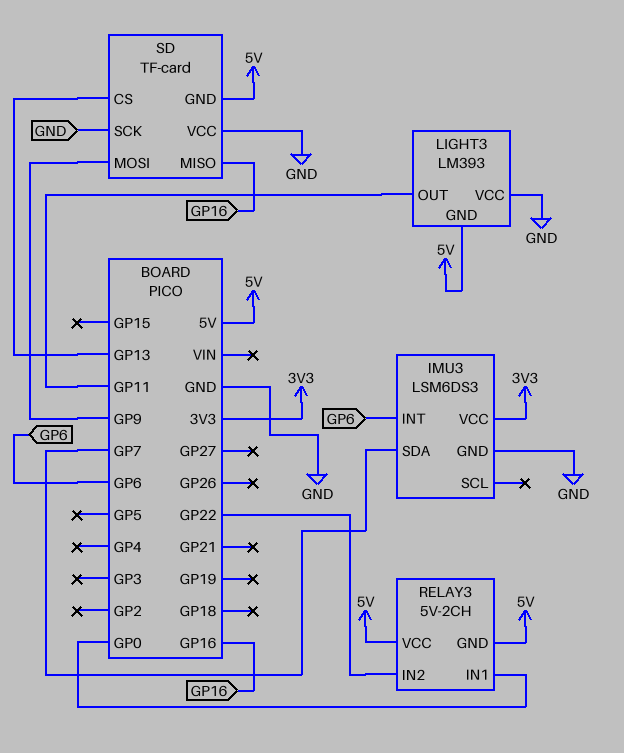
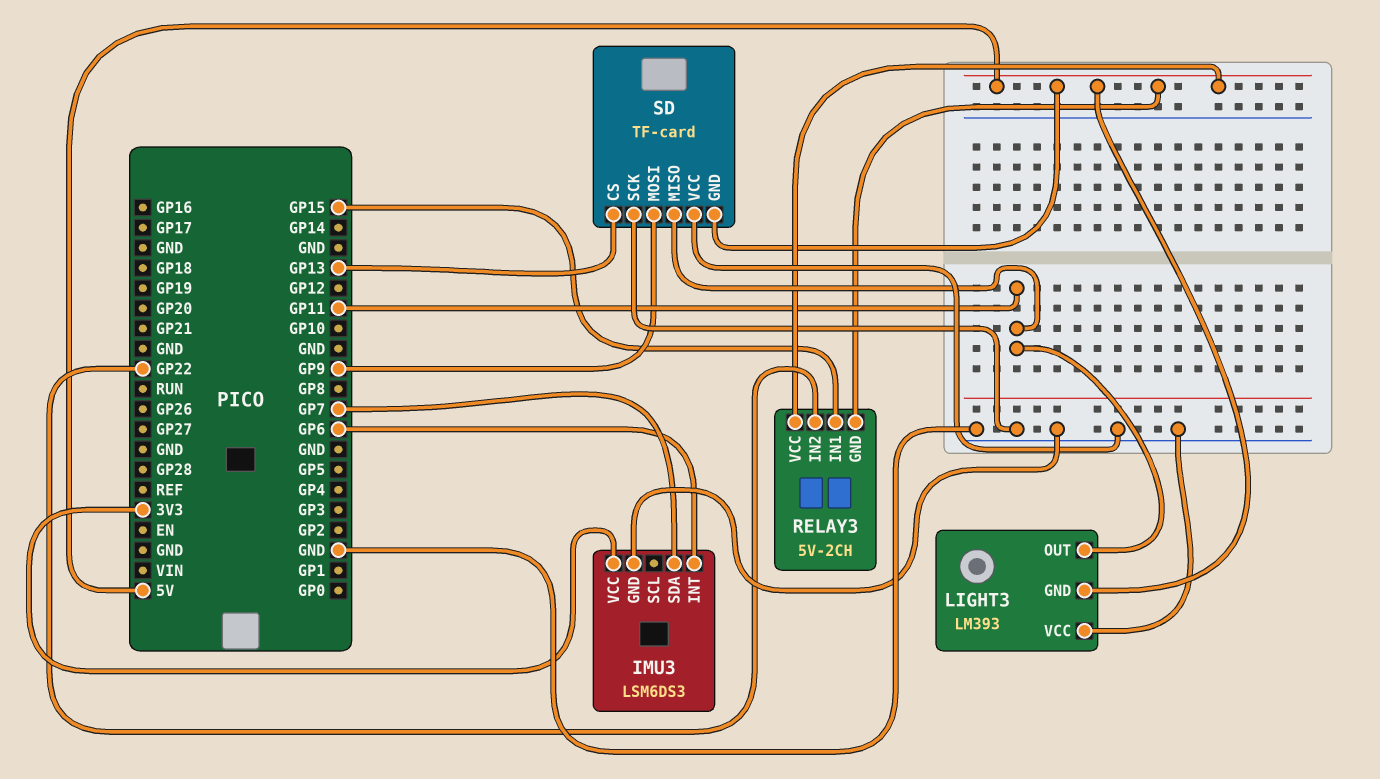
RELAY3 pin IN1: GP0 -> GP15
SD pin MISO: GP16 -> GP11

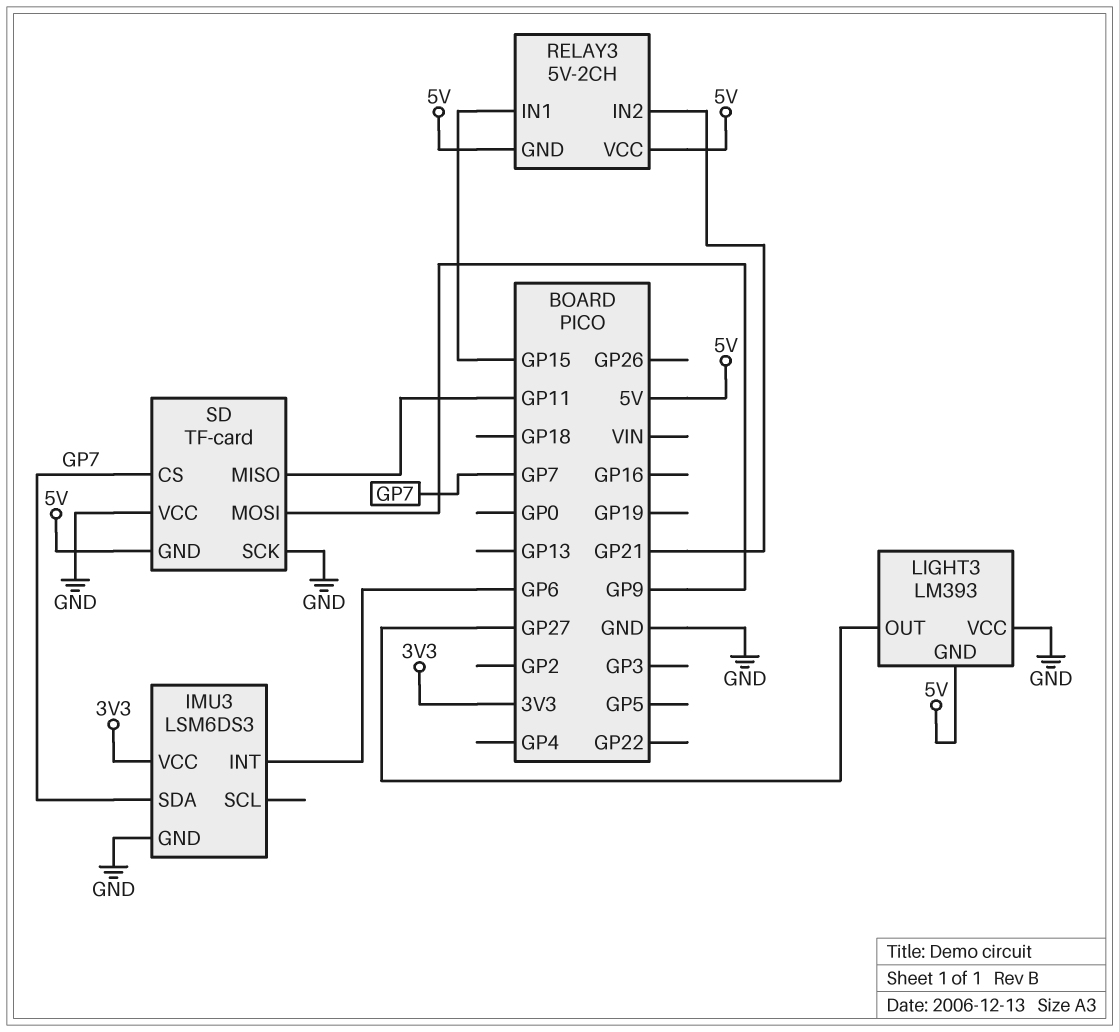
LIGHT3 pin OUT: GP11 -> GP27
RELAY3 pin IN2: GP22 -> GP21
SD pin CS: GP13 -> GP7

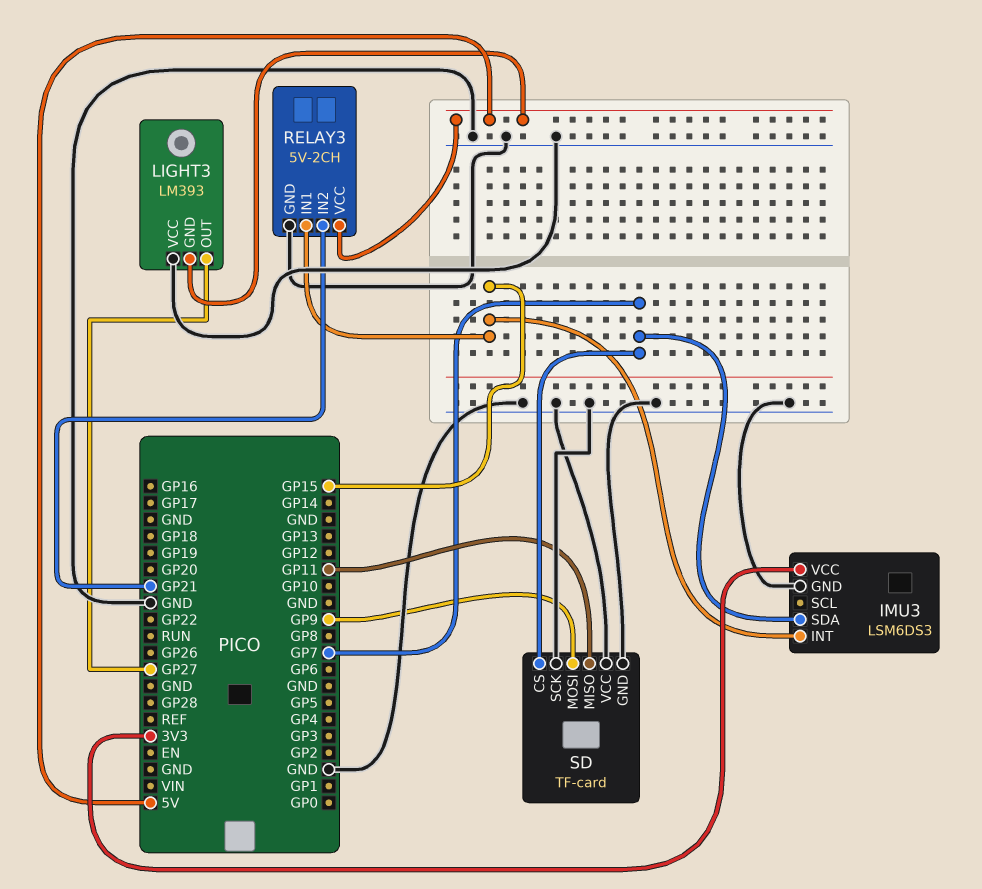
IMU3 pin INT: GP6 -> GP15
RELAY3 pin GND: 5V -> GND
SD pin GND: 5V -> GND

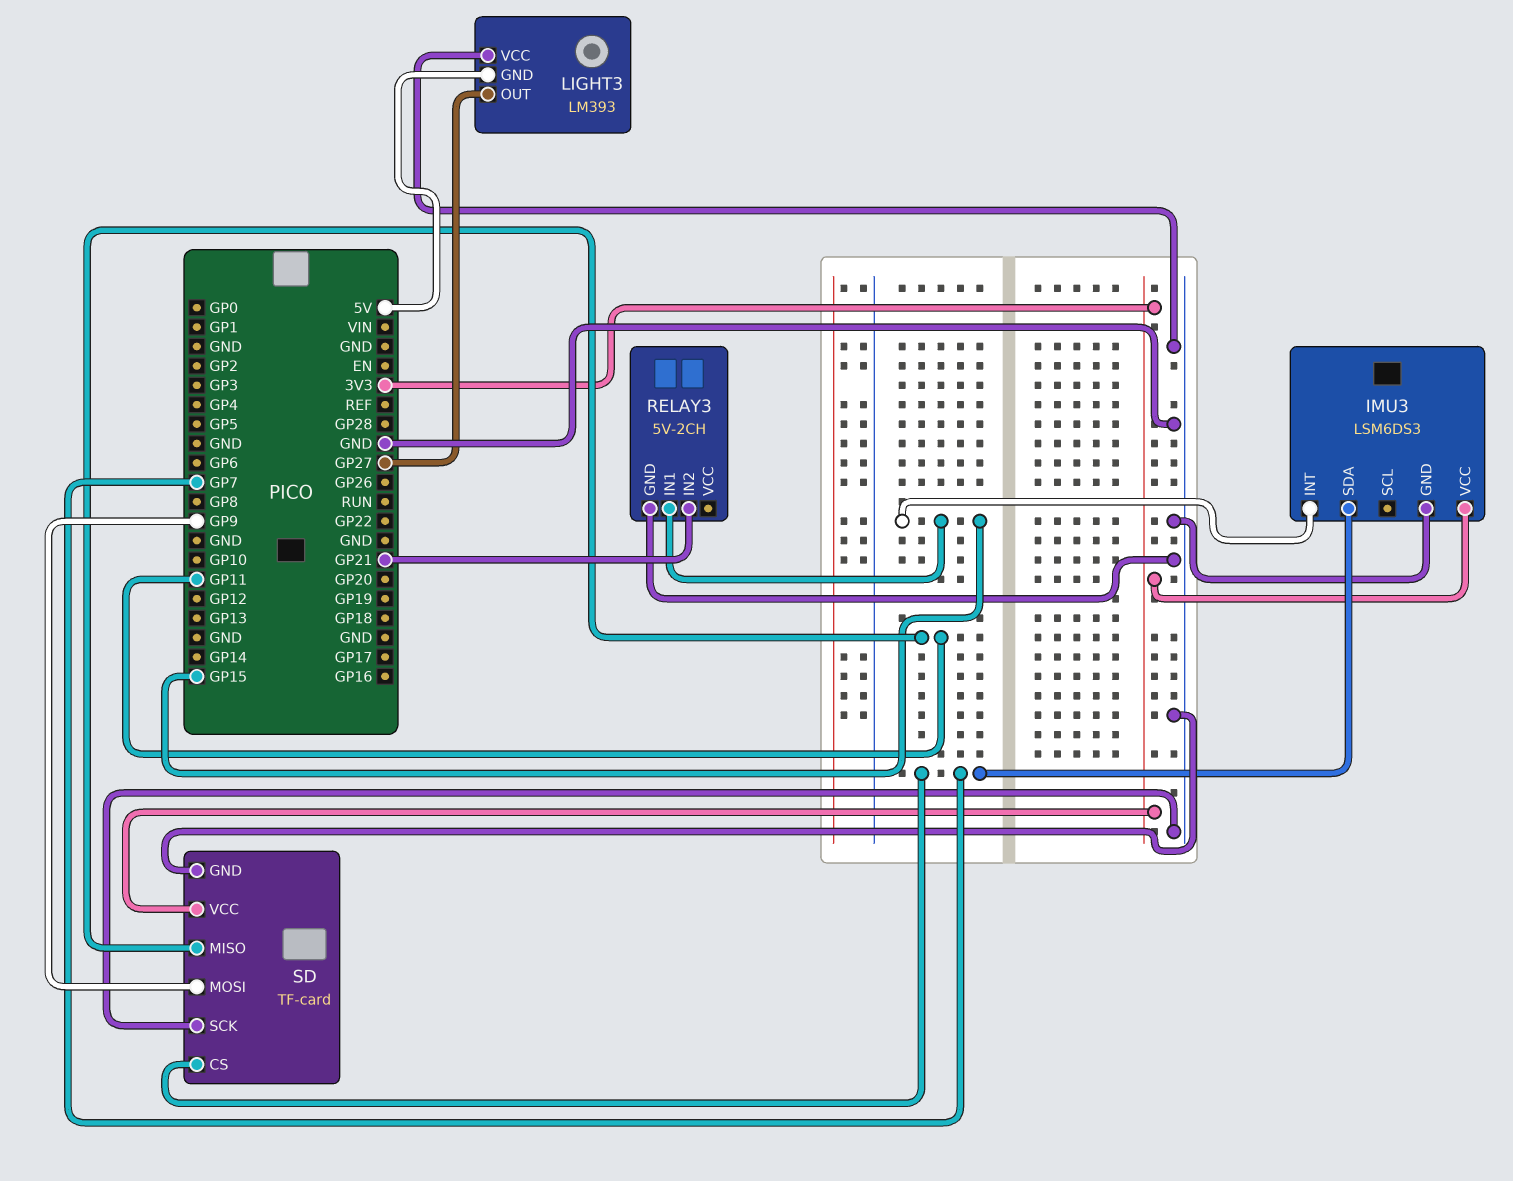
RELAY3 pin VCC: 5V -> none
SD pin VCC: GND -> 3V3

